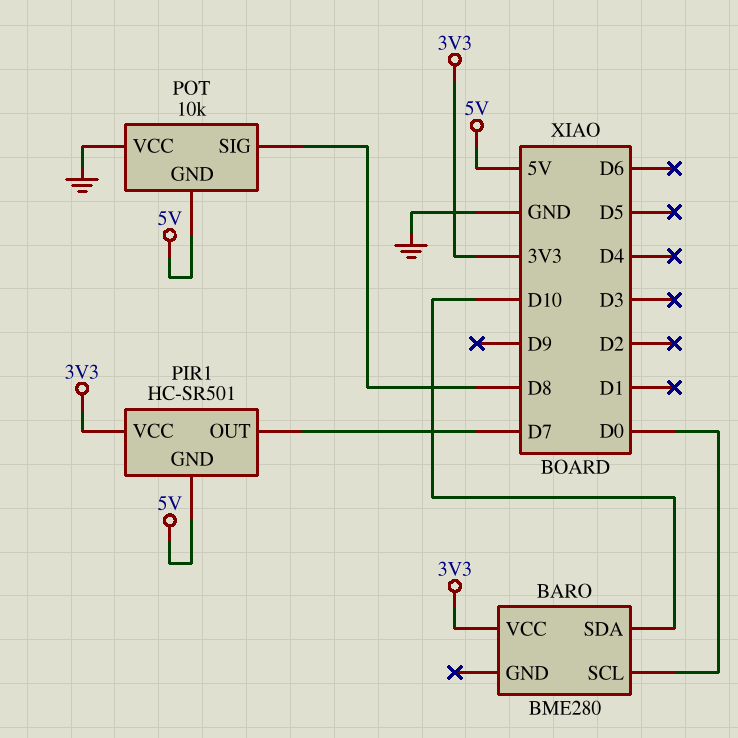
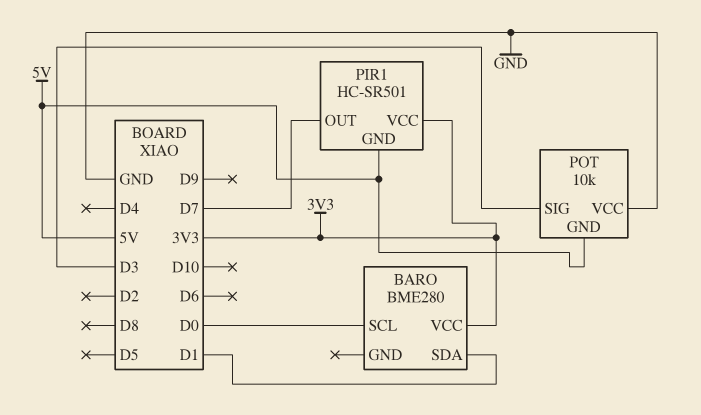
BARO pin SDA: D10 -> D1
POT pin SIG: D8 -> D3

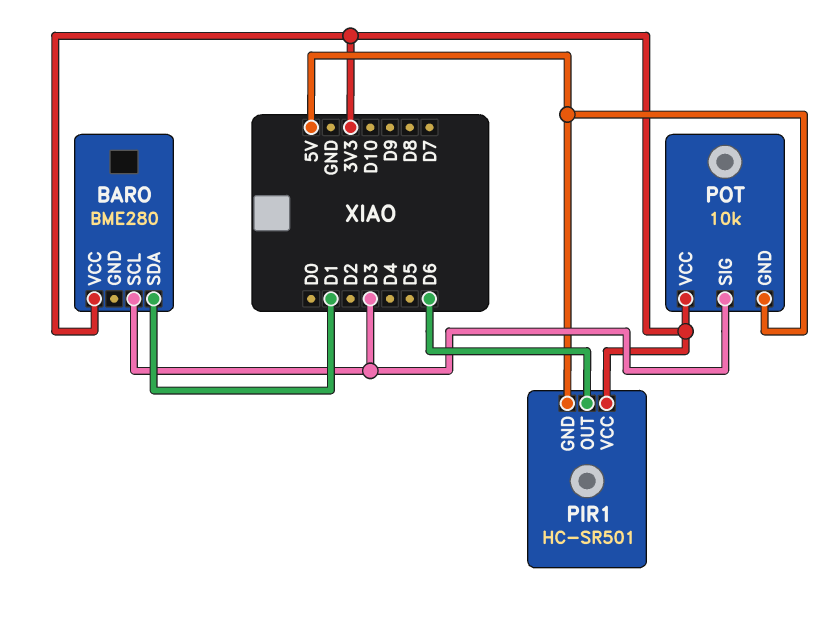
BARO pin SCL: D0 -> D3
PIR1 pin OUT: D7 -> D6
POT pin VCC: GND -> 3V3

